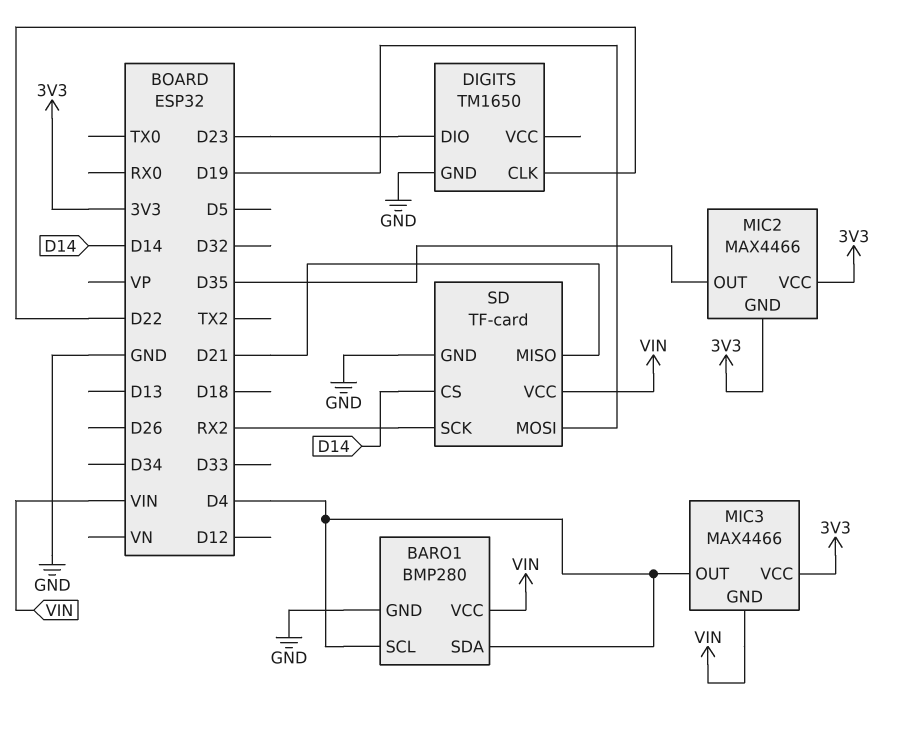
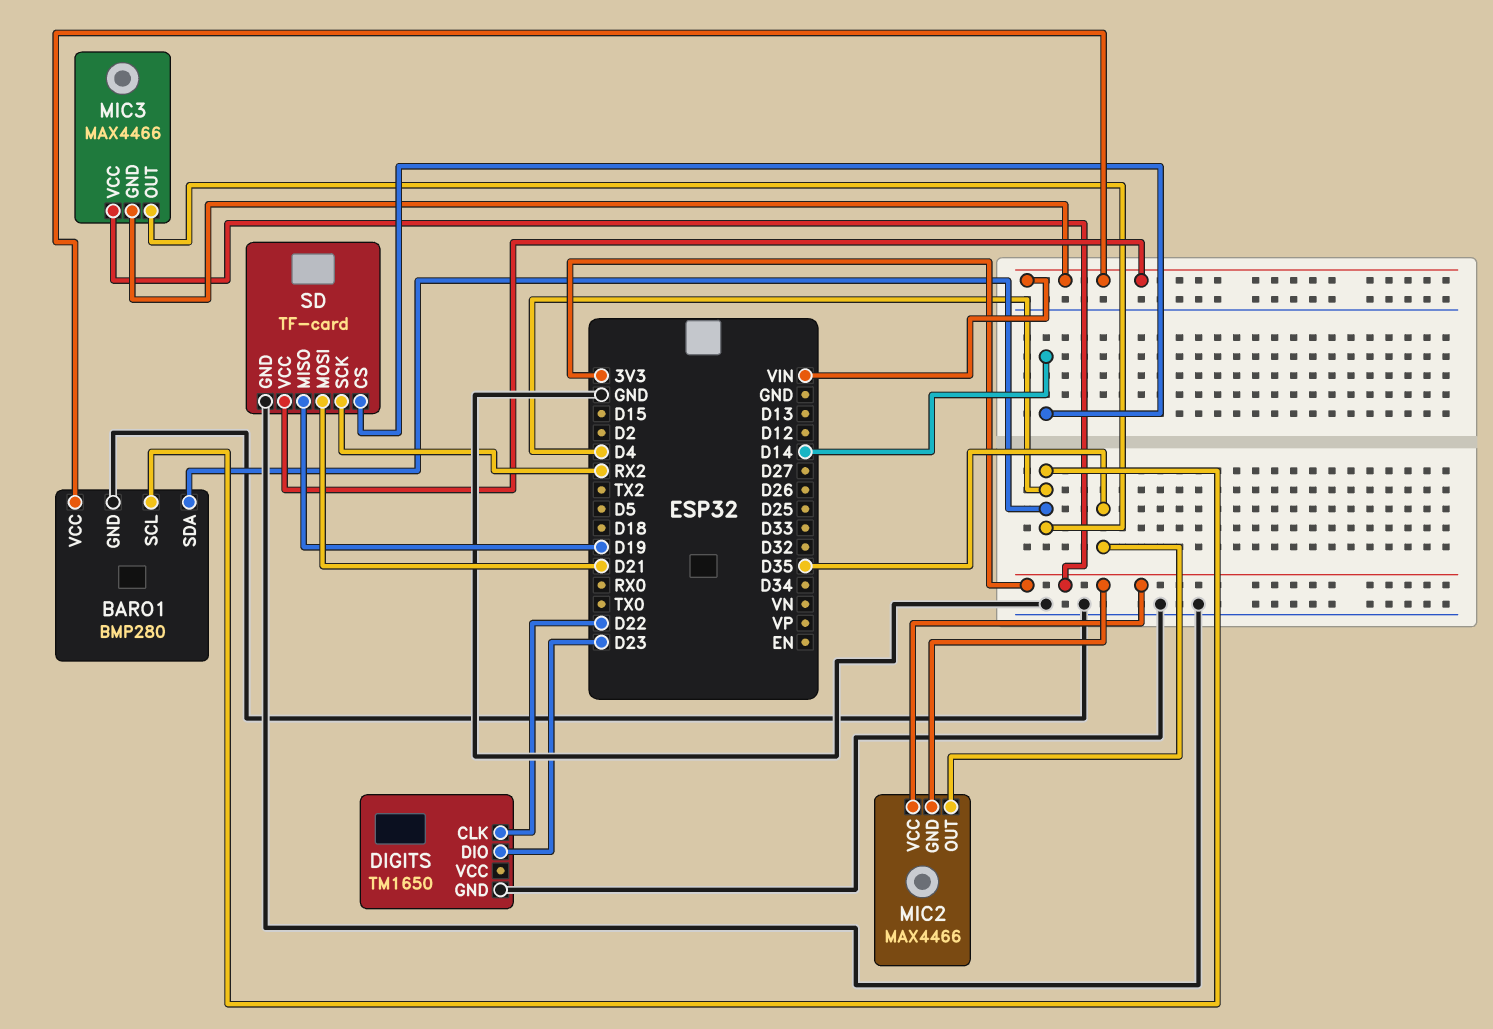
SD pin MISO: D21 -> D19
SD pin MOSI: D19 -> D21

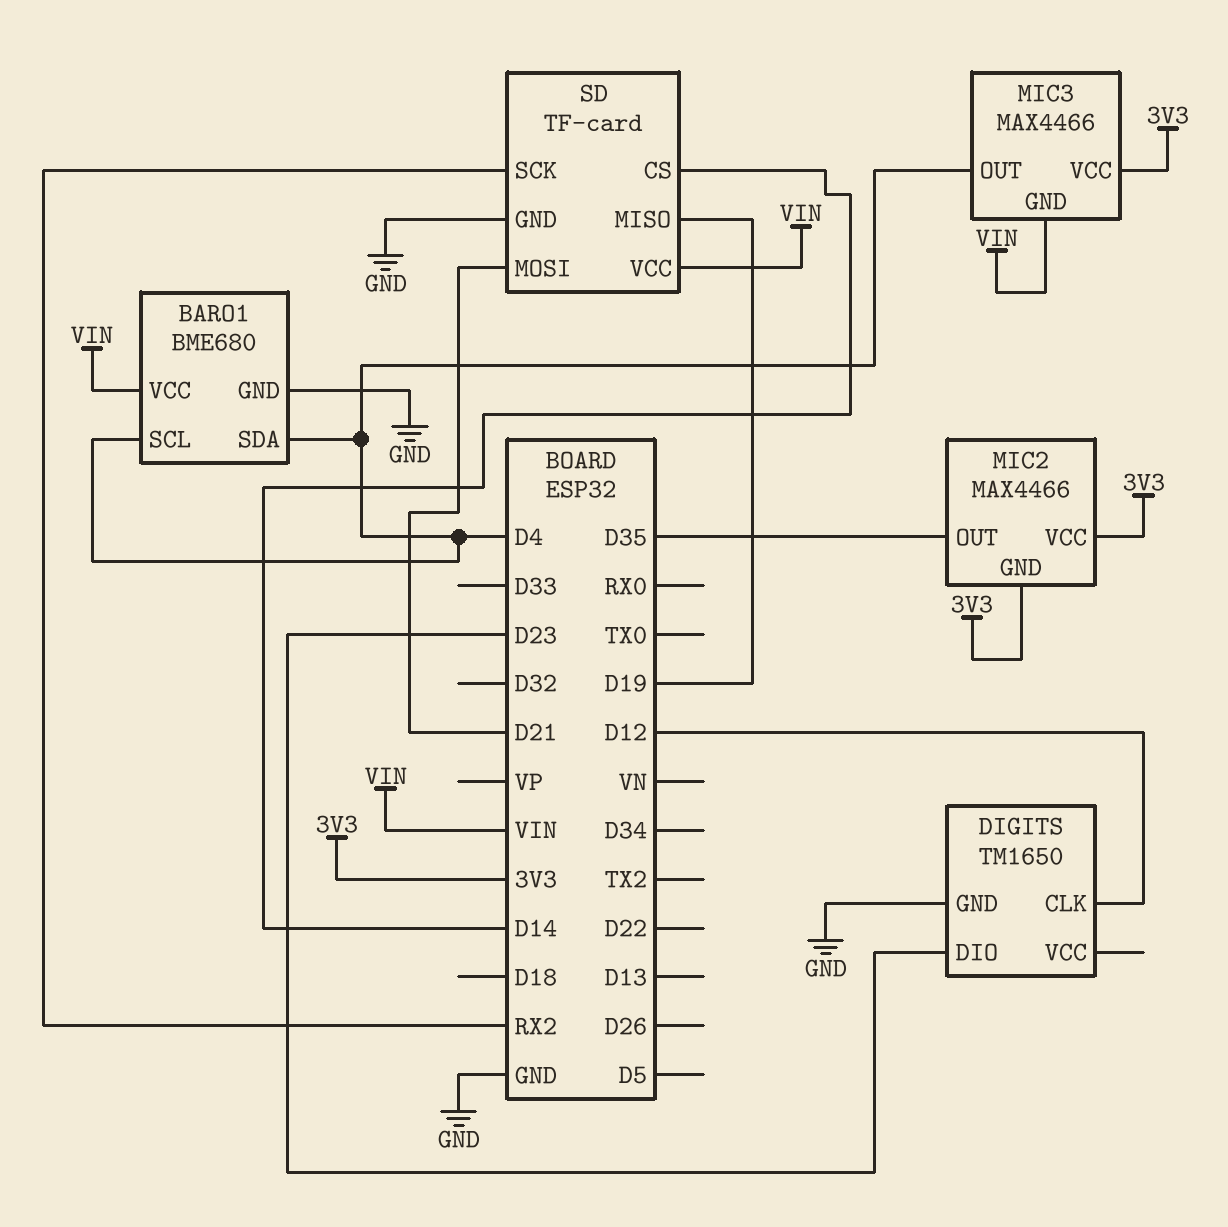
BARO1: BMP280 -> BME680
DIGITS pin CLK: D22 -> D12

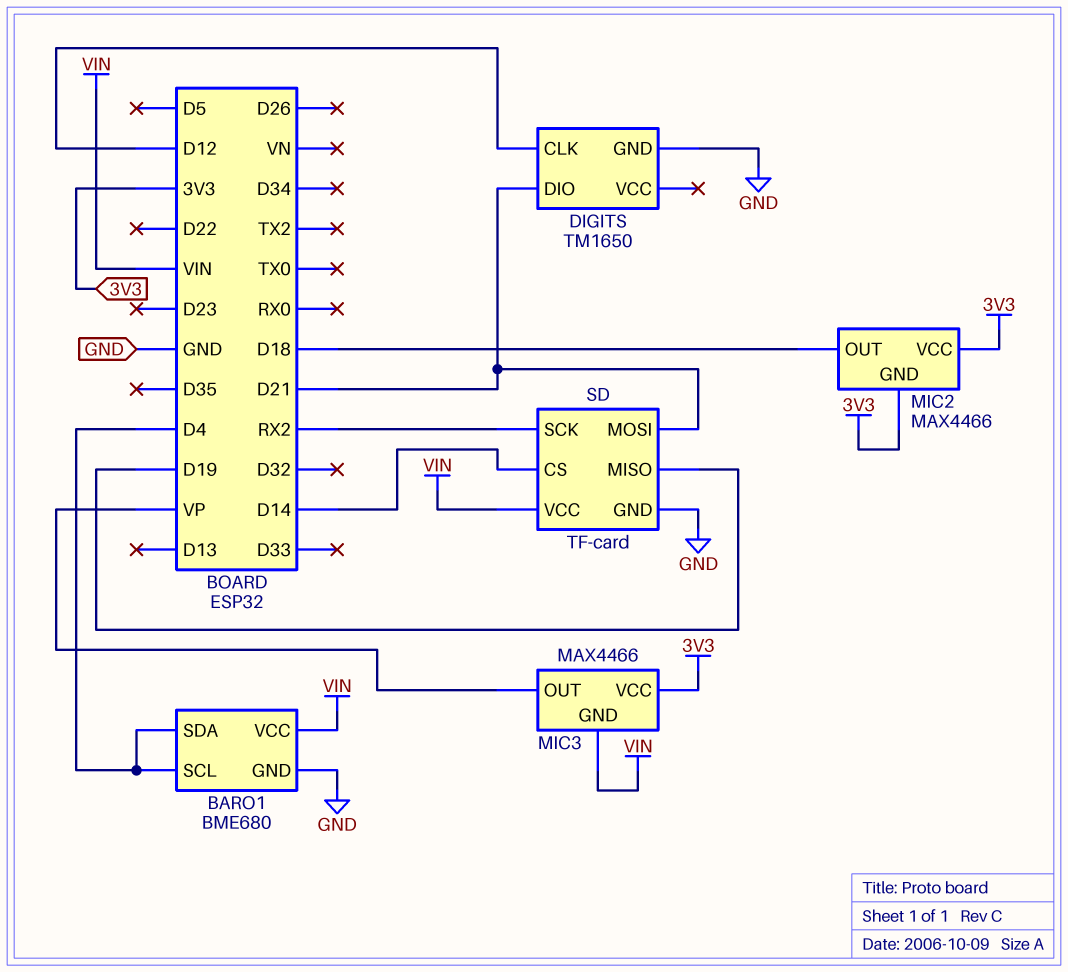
DIGITS pin DIO: D23 -> D21
MIC2 pin OUT: D35 -> D18
MIC3 pin OUT: D4 -> VP

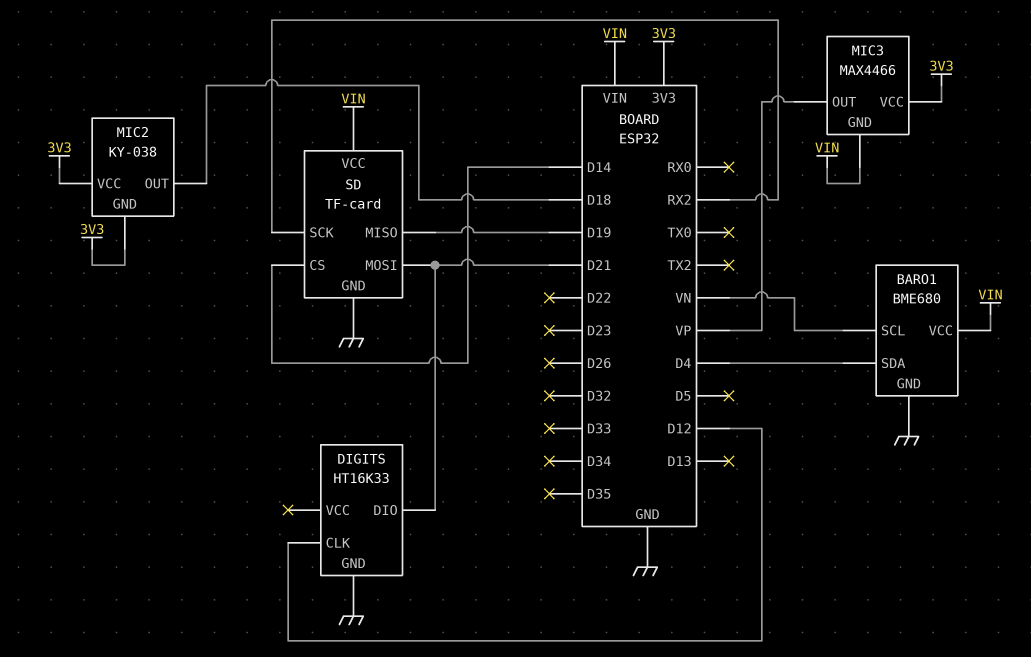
BARO1 pin SCL: D4 -> VN
DIGITS: TM1650 -> HT16K33
MIC2: MAX4466 -> KY-038

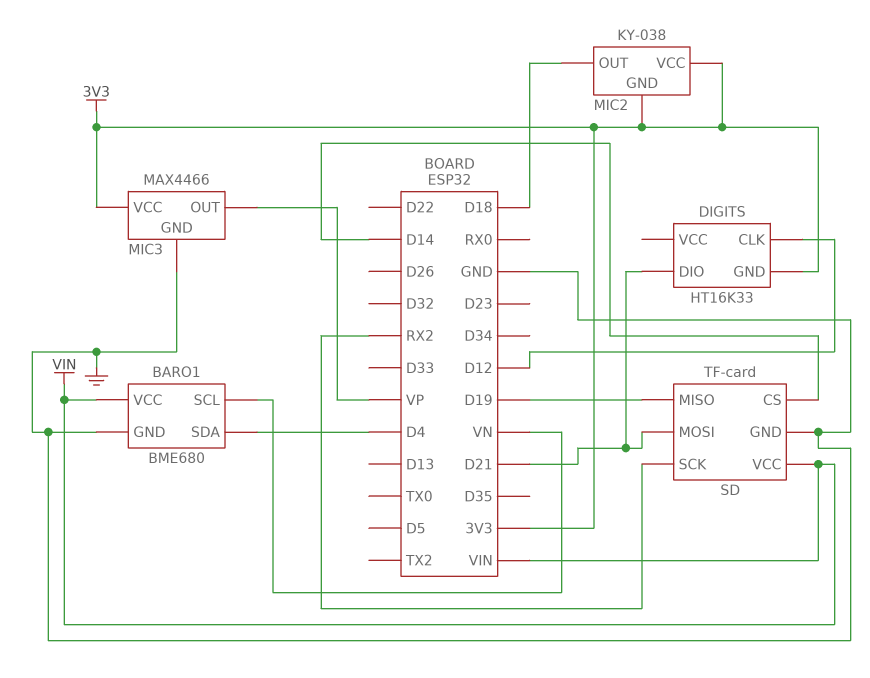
DIGITS pin GND: GND -> 3V3
MIC3 pin GND: VIN -> GND

